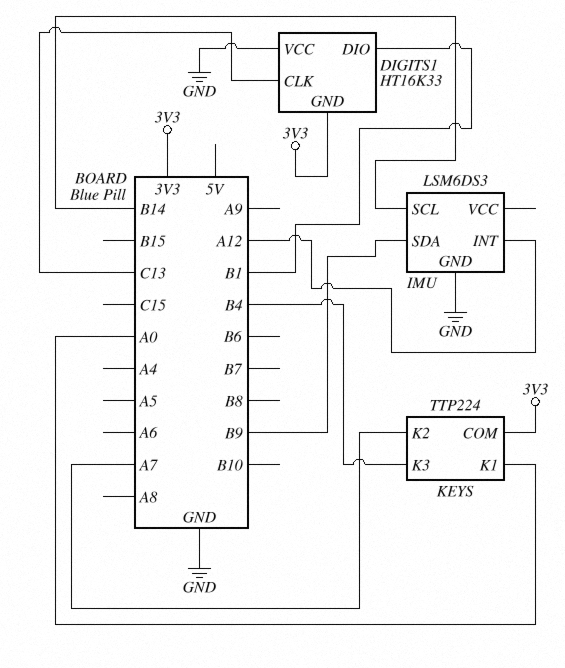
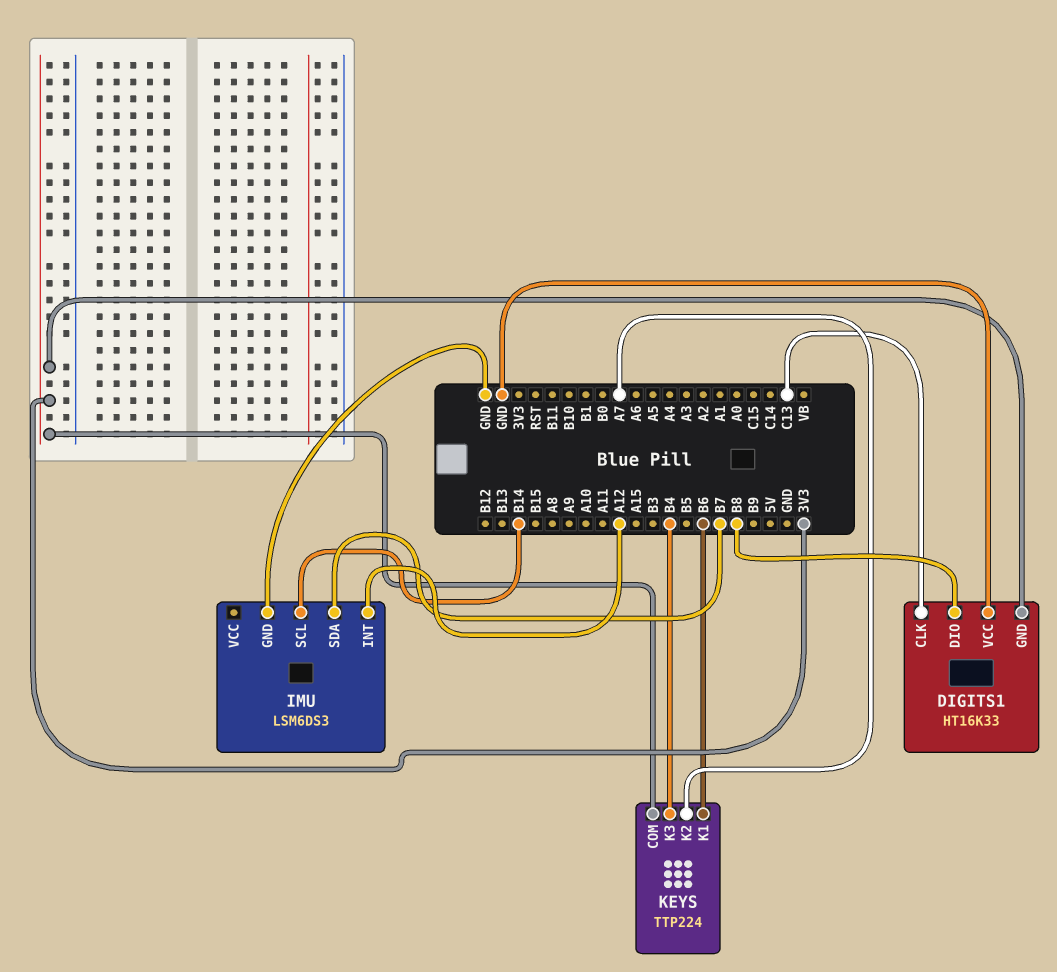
DIGITS1 pin DIO: B1 -> B8
IMU pin SDA: B9 -> B7
KEYS pin K1: A0 -> B6

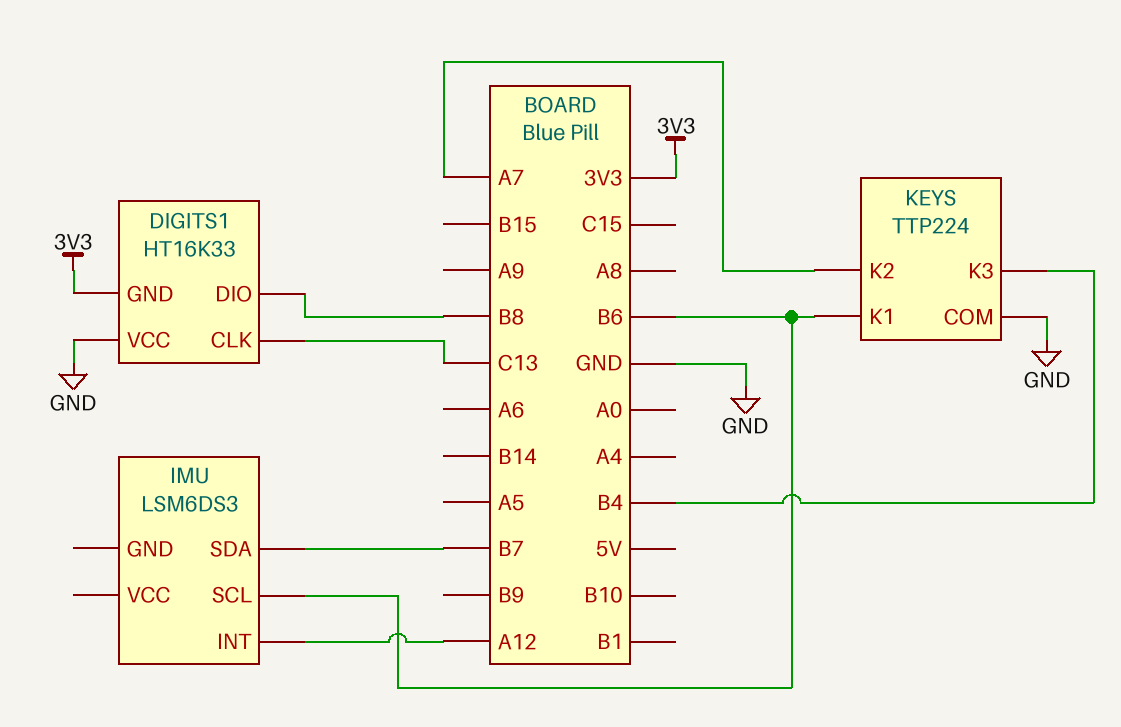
IMU pin GND: GND -> none
IMU pin SCL: B14 -> B6
KEYS pin COM: 3V3 -> GND

